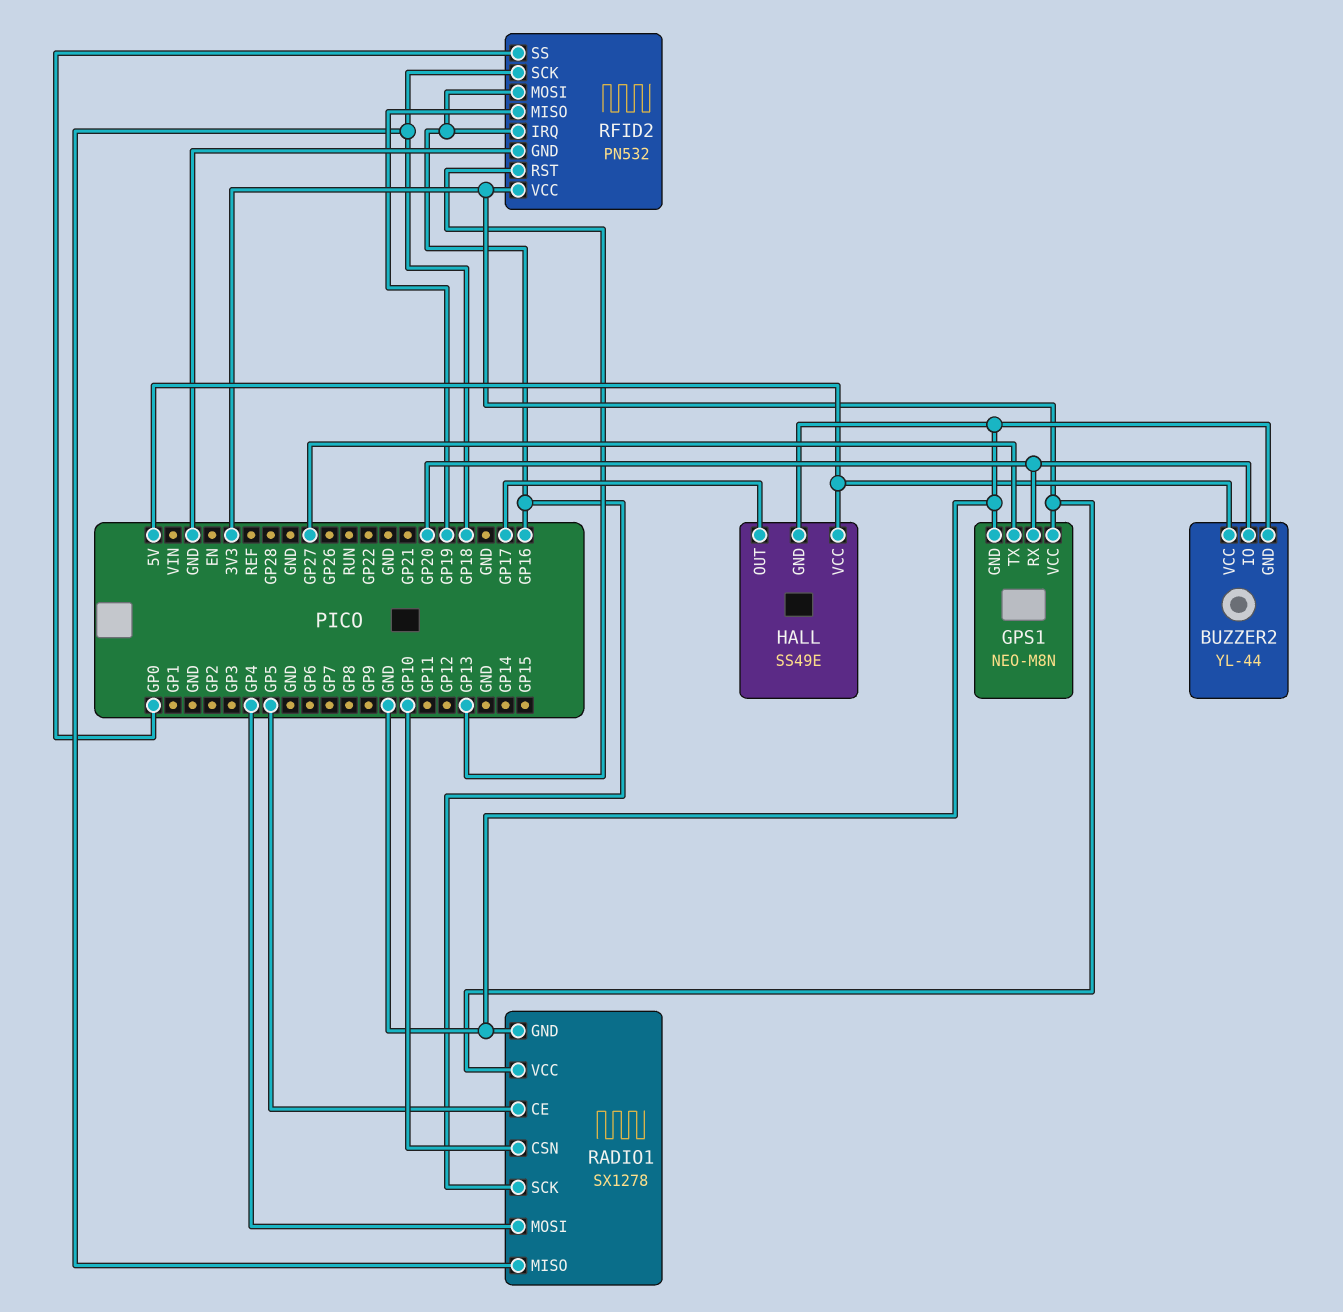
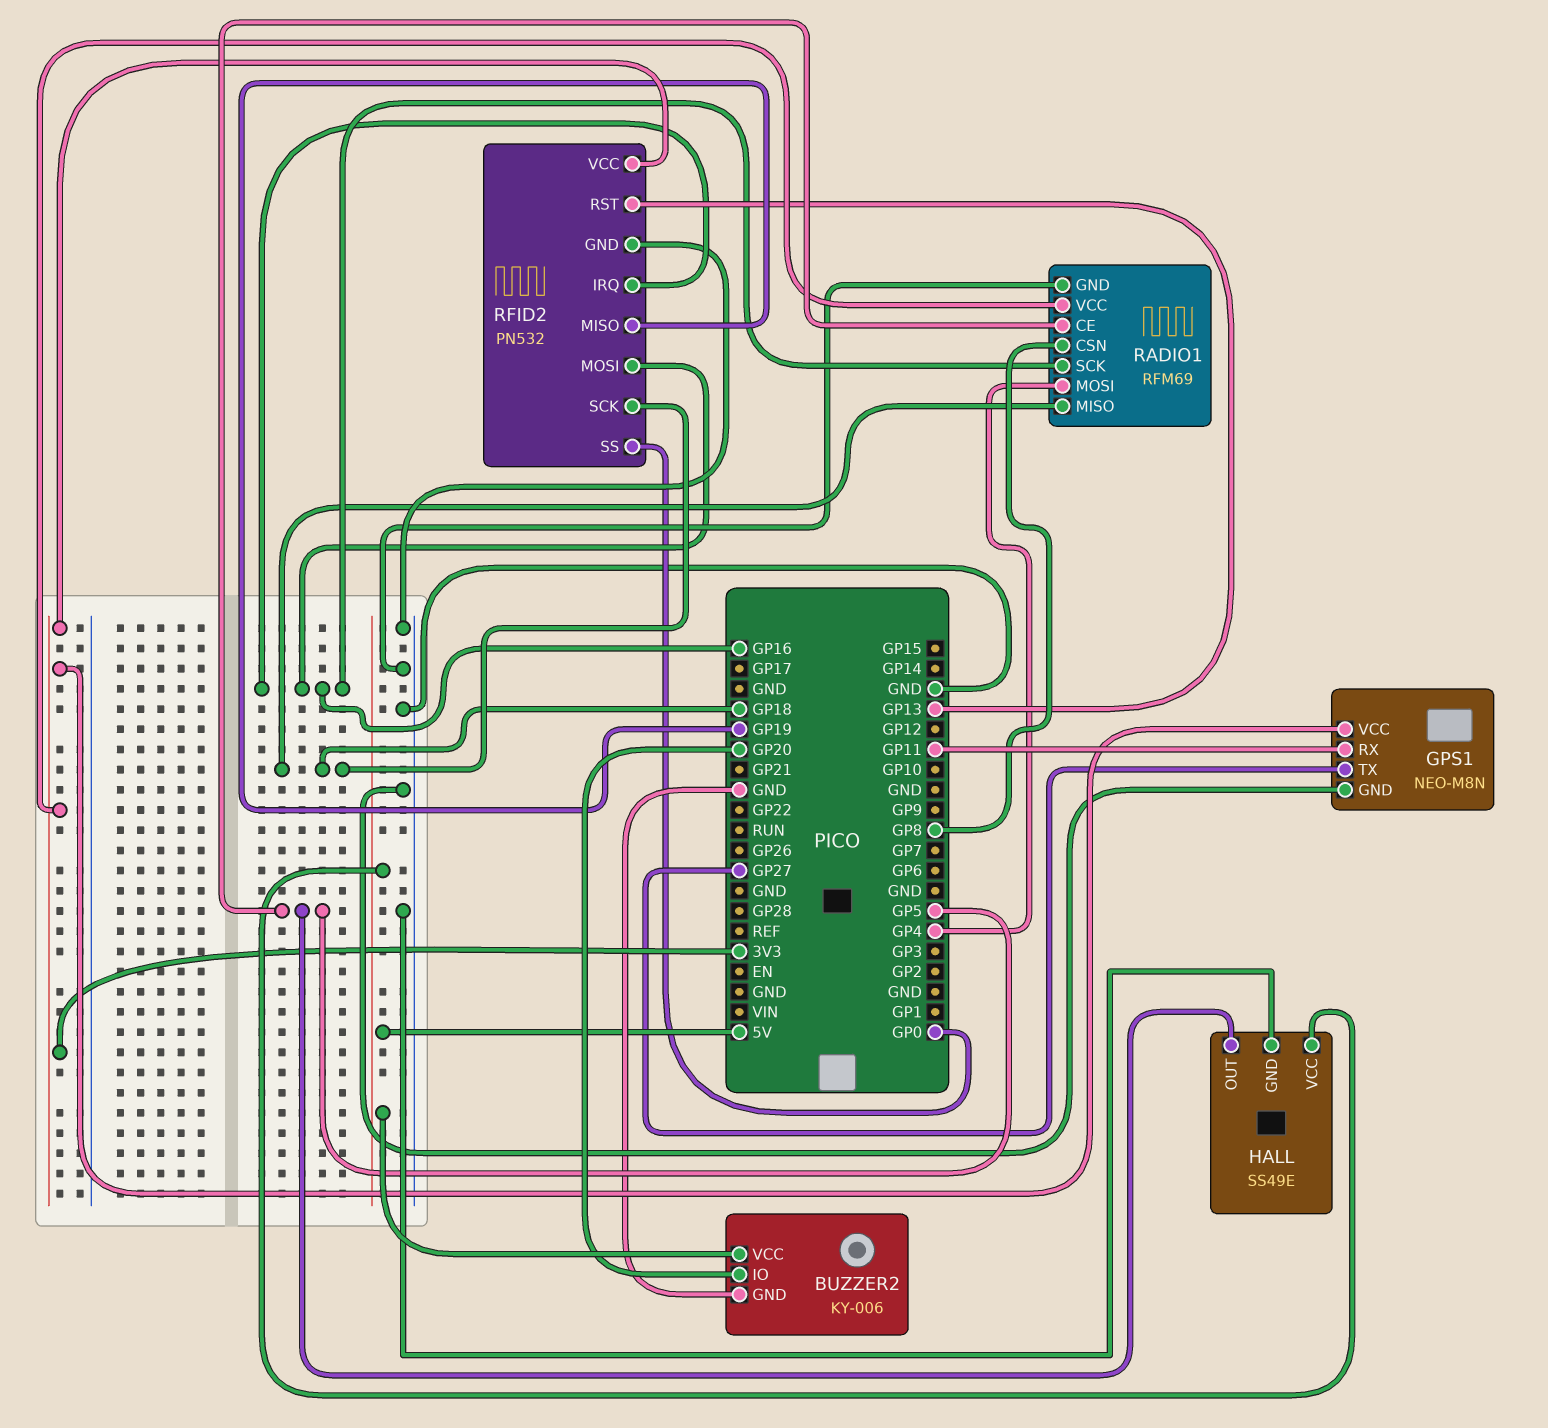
BUZZER2: YL-44 -> KY-006
GPS1 pin RX: GP20 -> GP11
HALL pin OUT: GP17 -> GP5
RADIO1: SX1278 -> RFM69
RADIO1 pin CSN: GP10 -> GP8

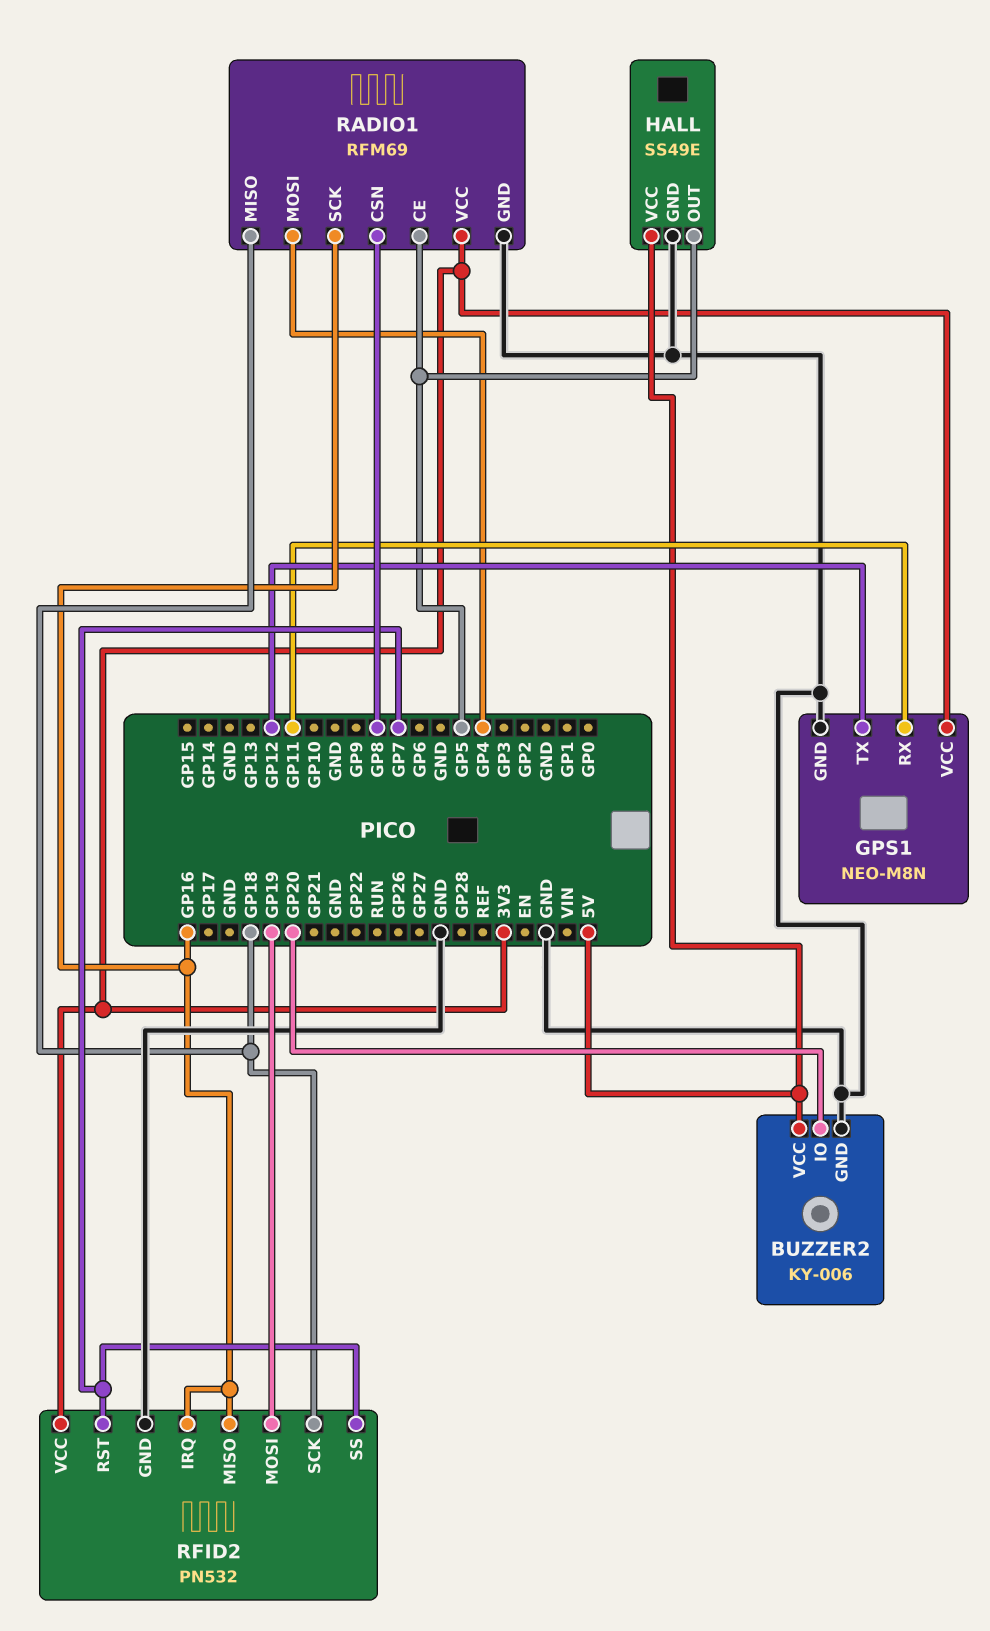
GPS1 pin TX: GP27 -> GP12
RFID2 pin MISO: GP19 -> GP16
RFID2 pin MOSI: GP16 -> GP19
RFID2 pin RST: GP13 -> GP7
RFID2 pin SS: GP0 -> GP7

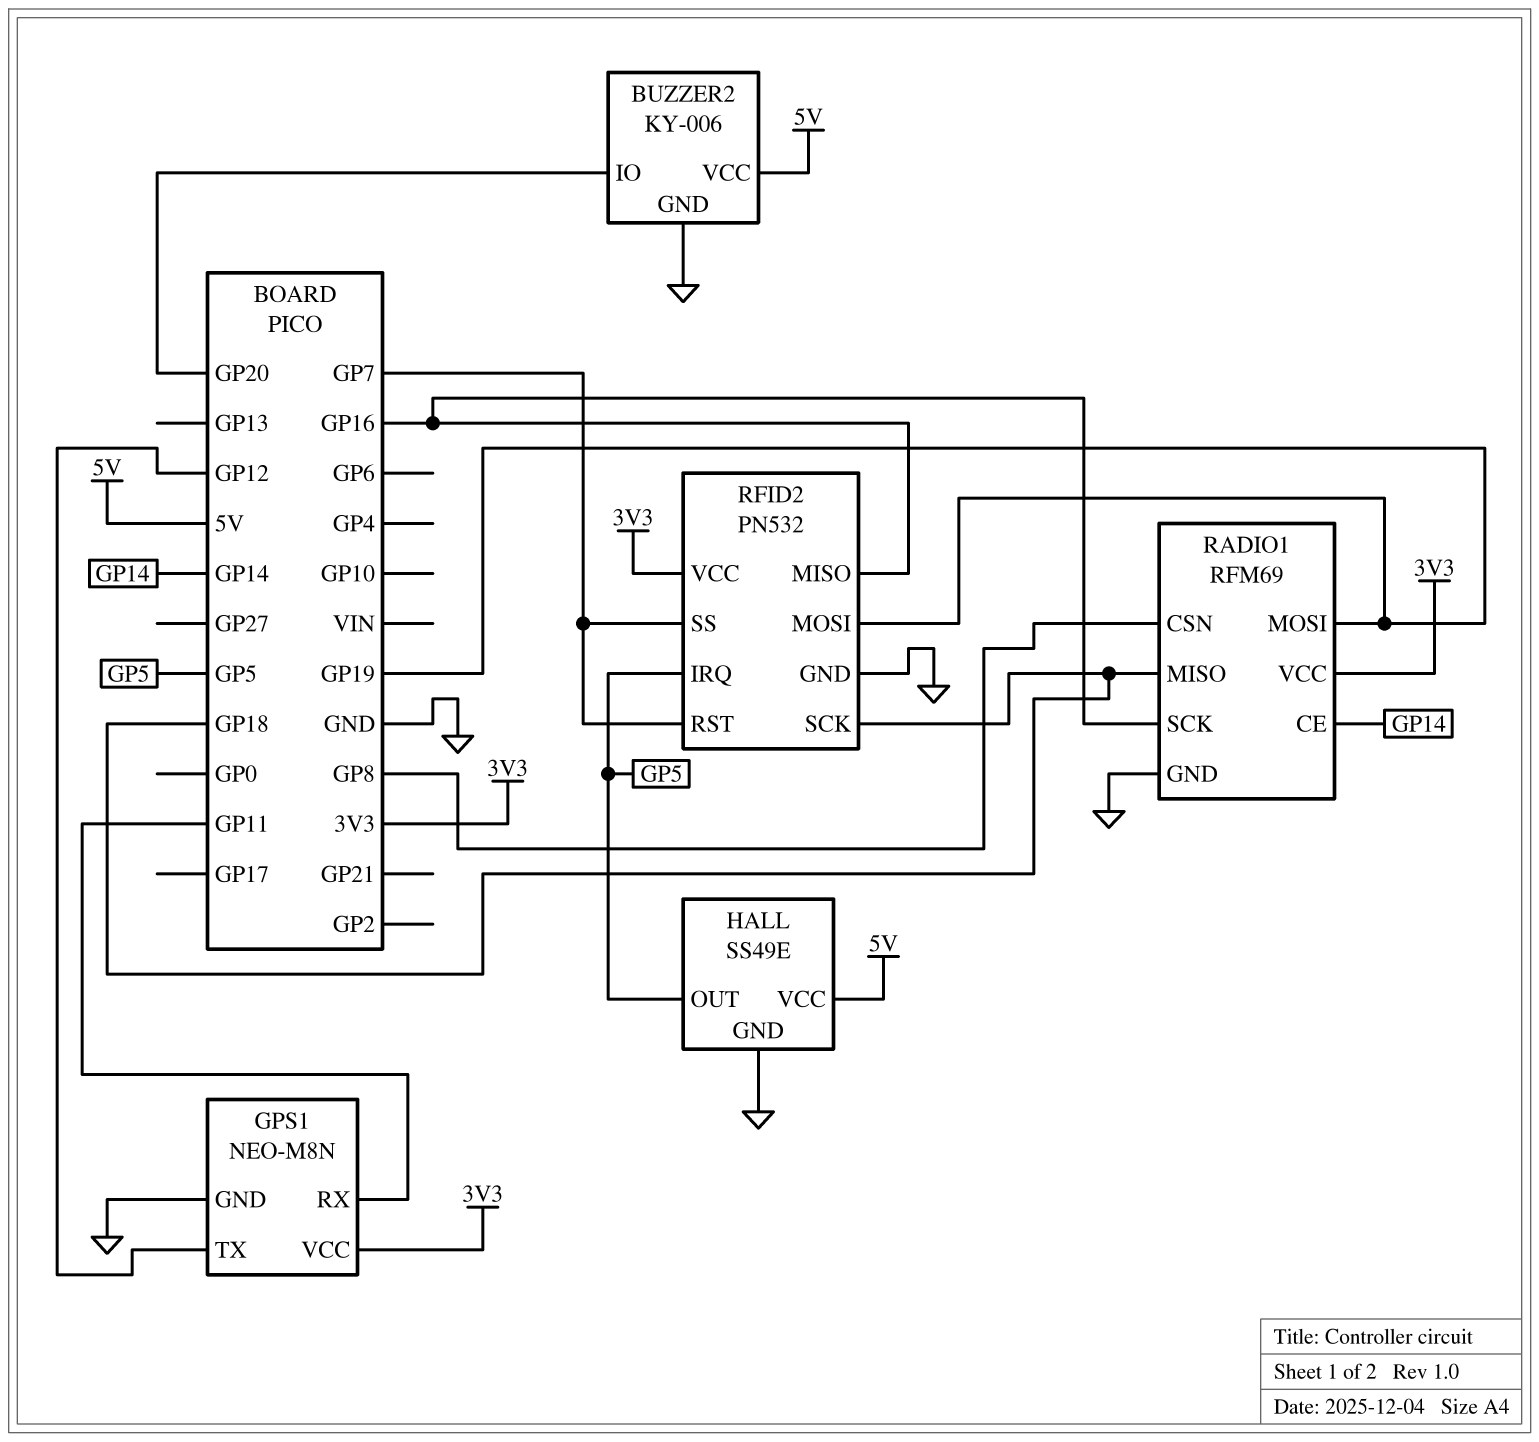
RADIO1 pin CE: GP5 -> GP14
RADIO1 pin MOSI: GP4 -> GP19
RFID2 pin IRQ: GP16 -> GP5

